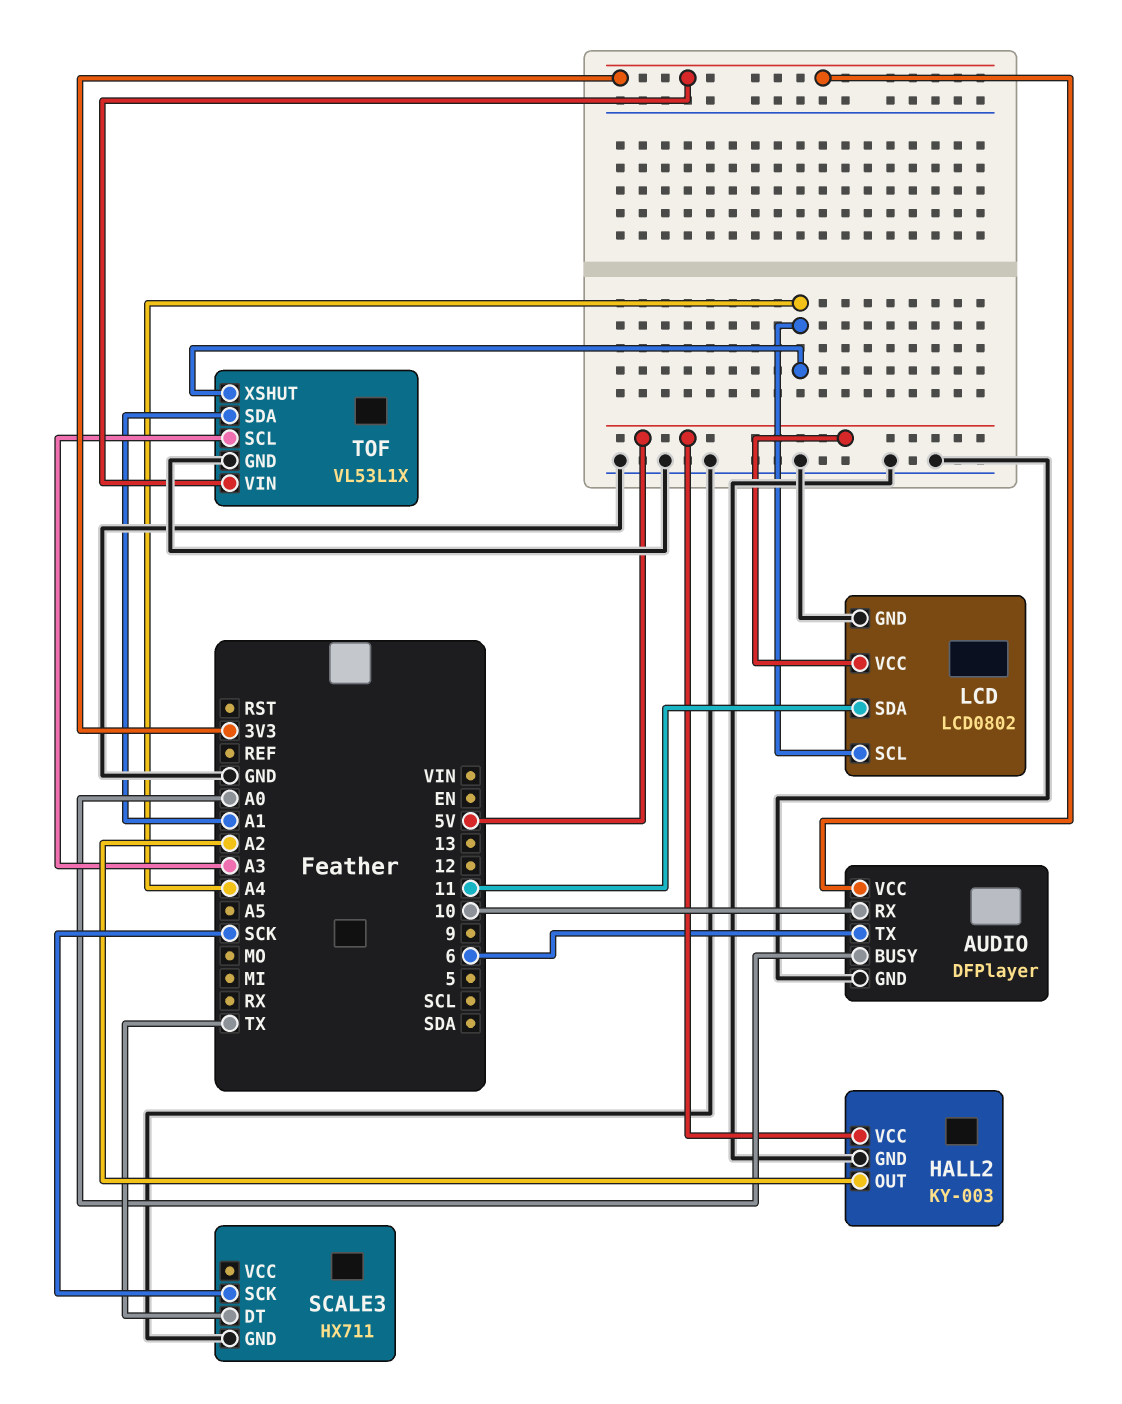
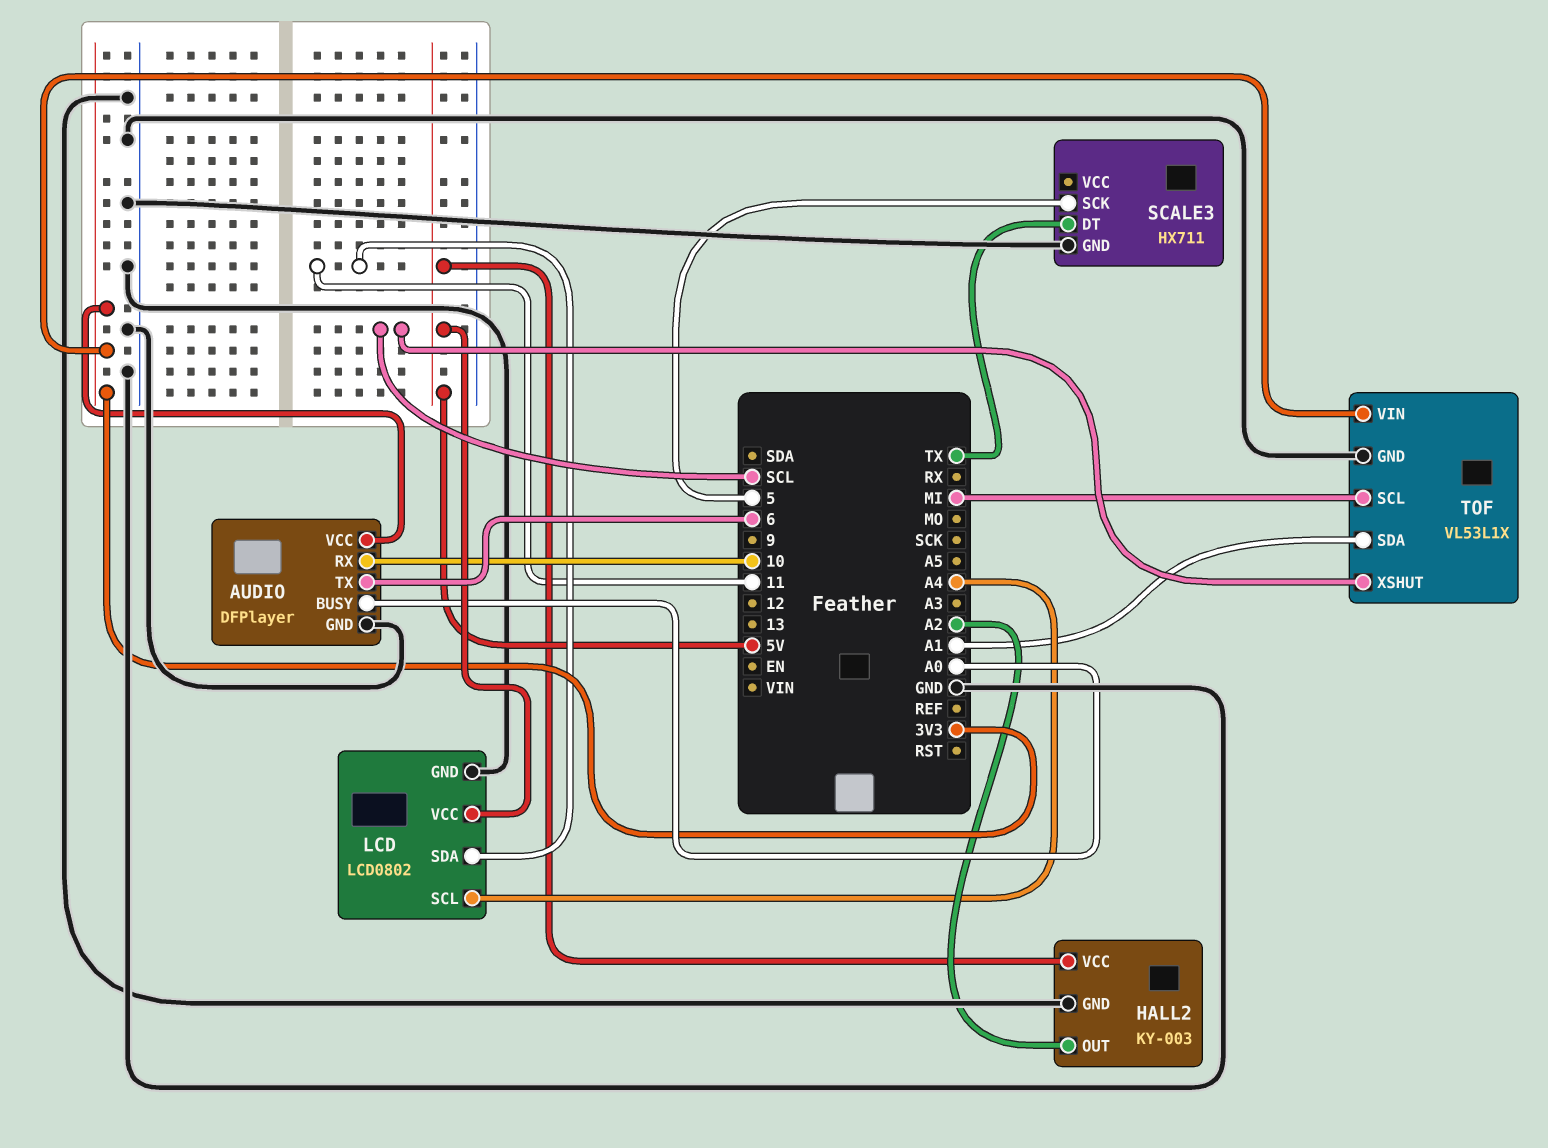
SCALE3 pin SCK: SCK -> 5
TOF pin SCL: A3 -> MI
TOF pin XSHUT: A4 -> SCL

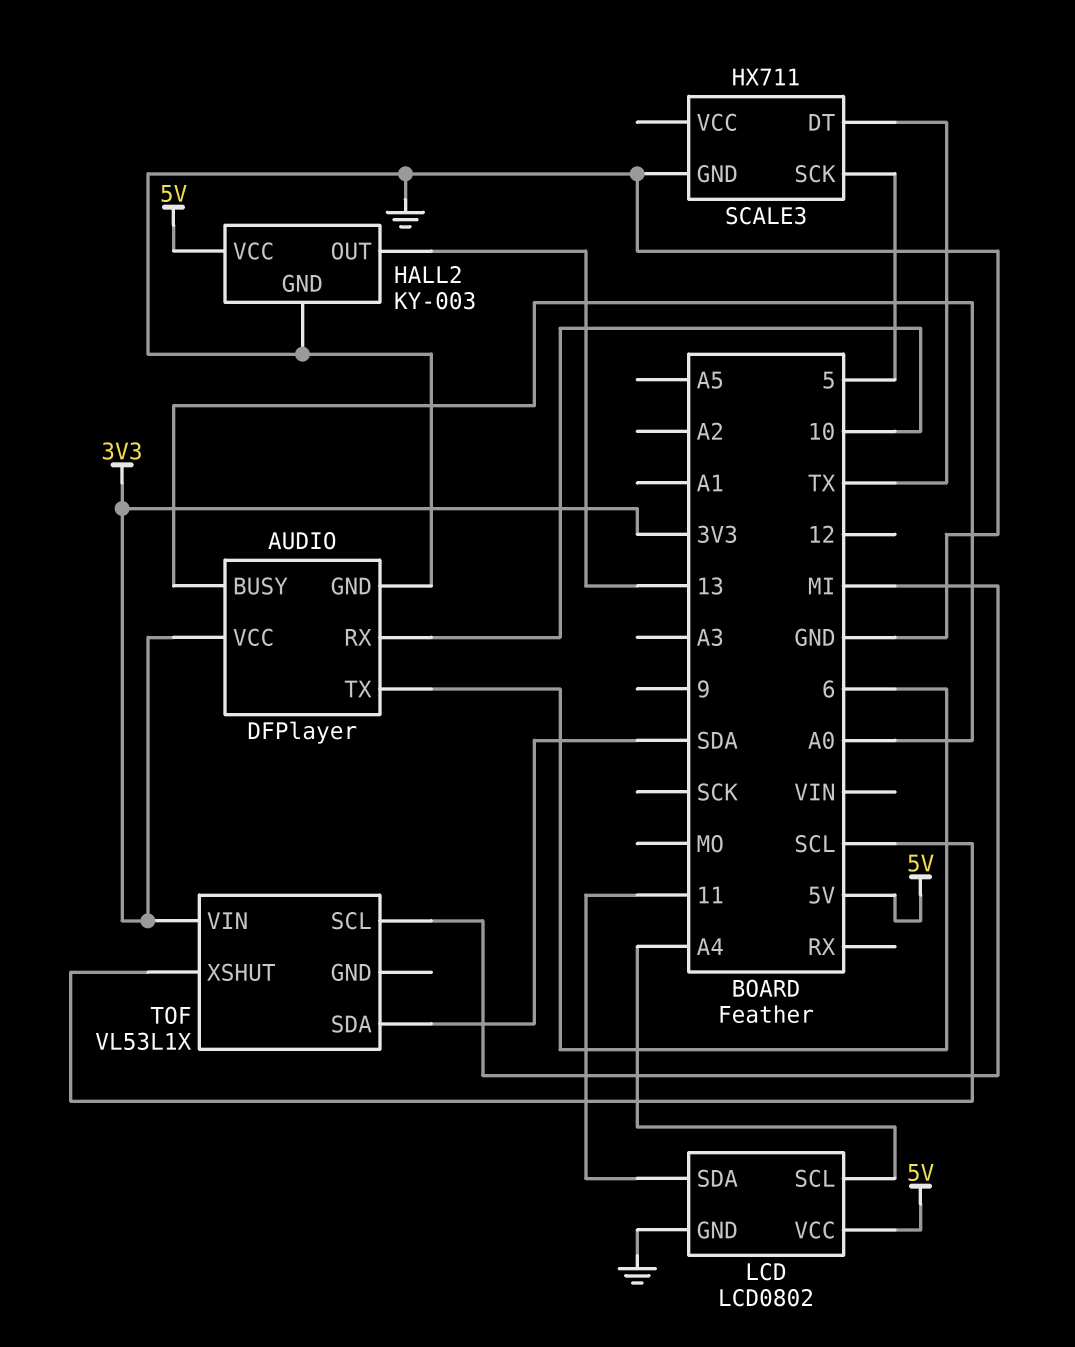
HALL2 pin OUT: A2 -> 13
TOF pin GND: GND -> none
TOF pin SDA: A1 -> SDA

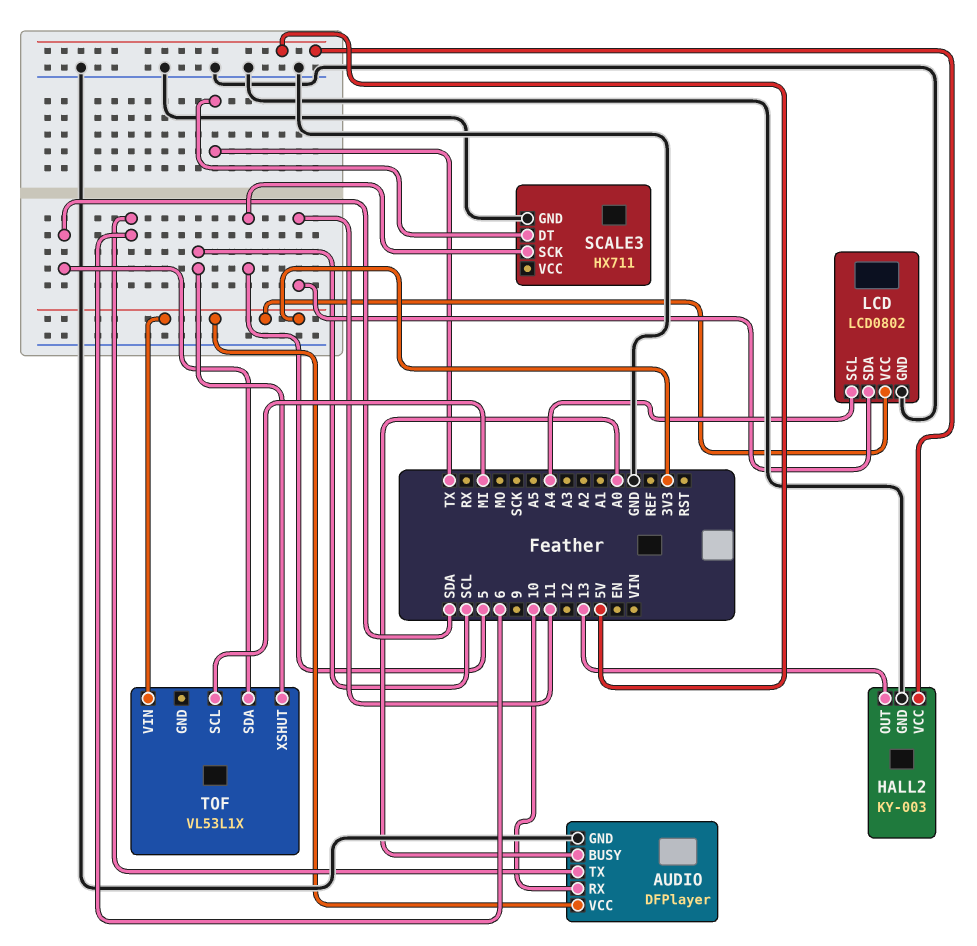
LCD pin VCC: 5V -> 3V3

